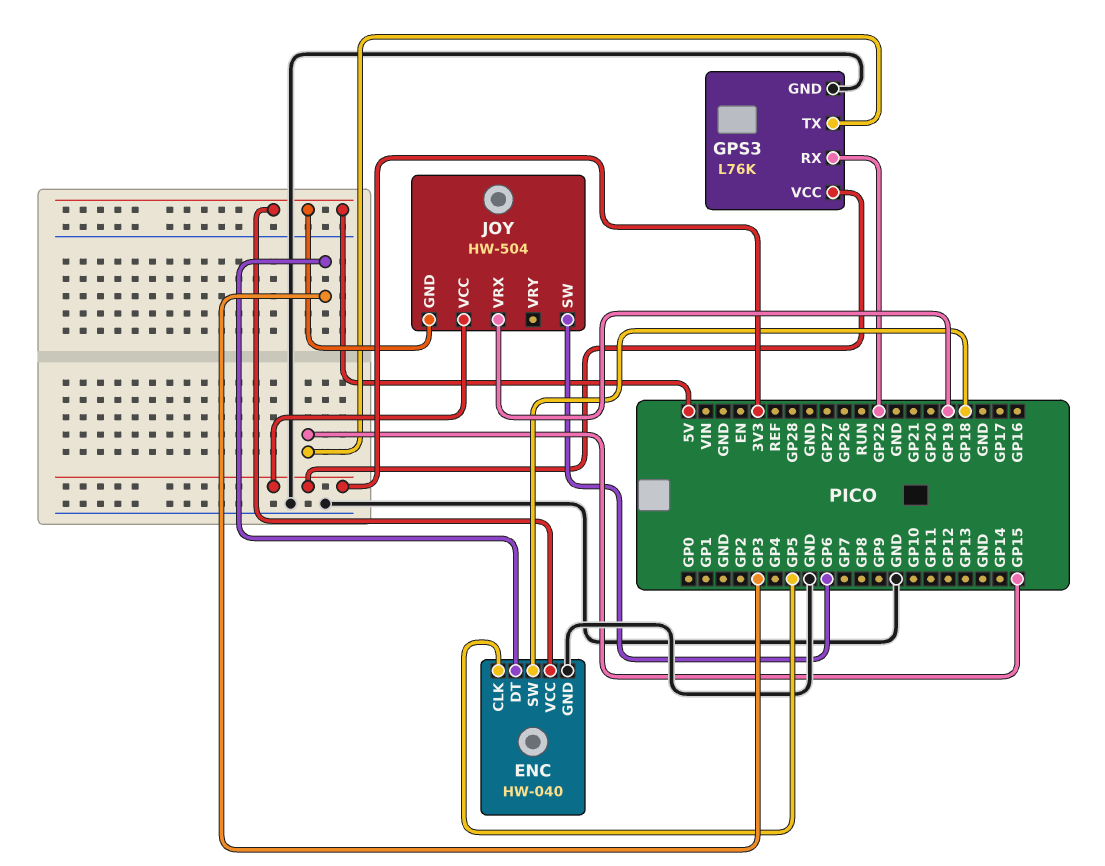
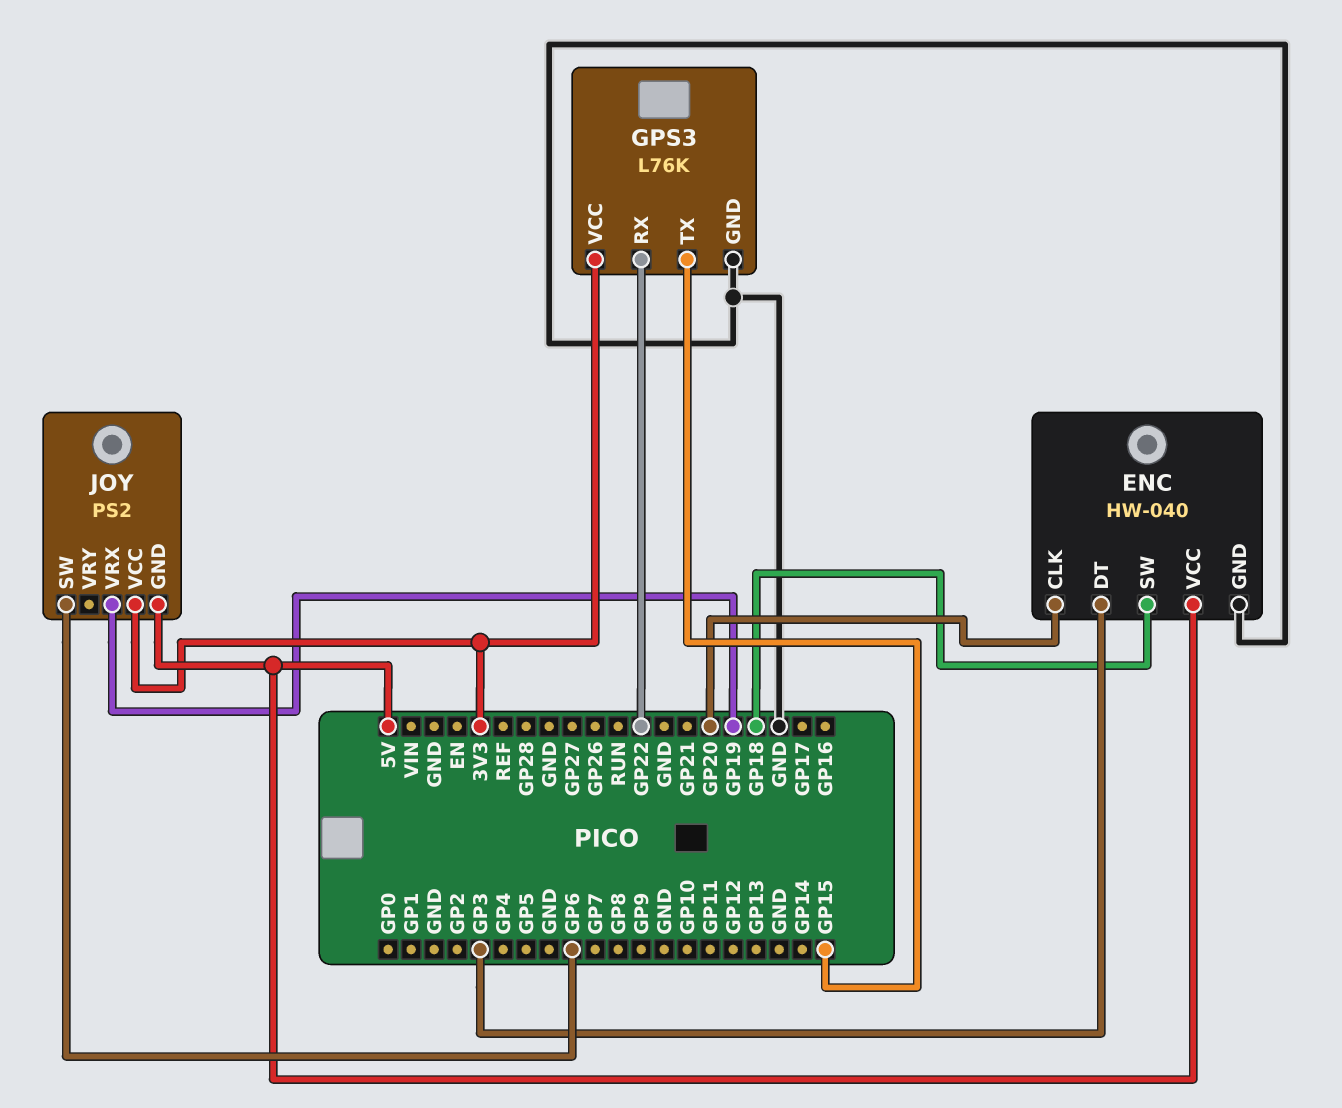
ENC pin CLK: GP5 -> GP20
JOY: HW-504 -> PS2

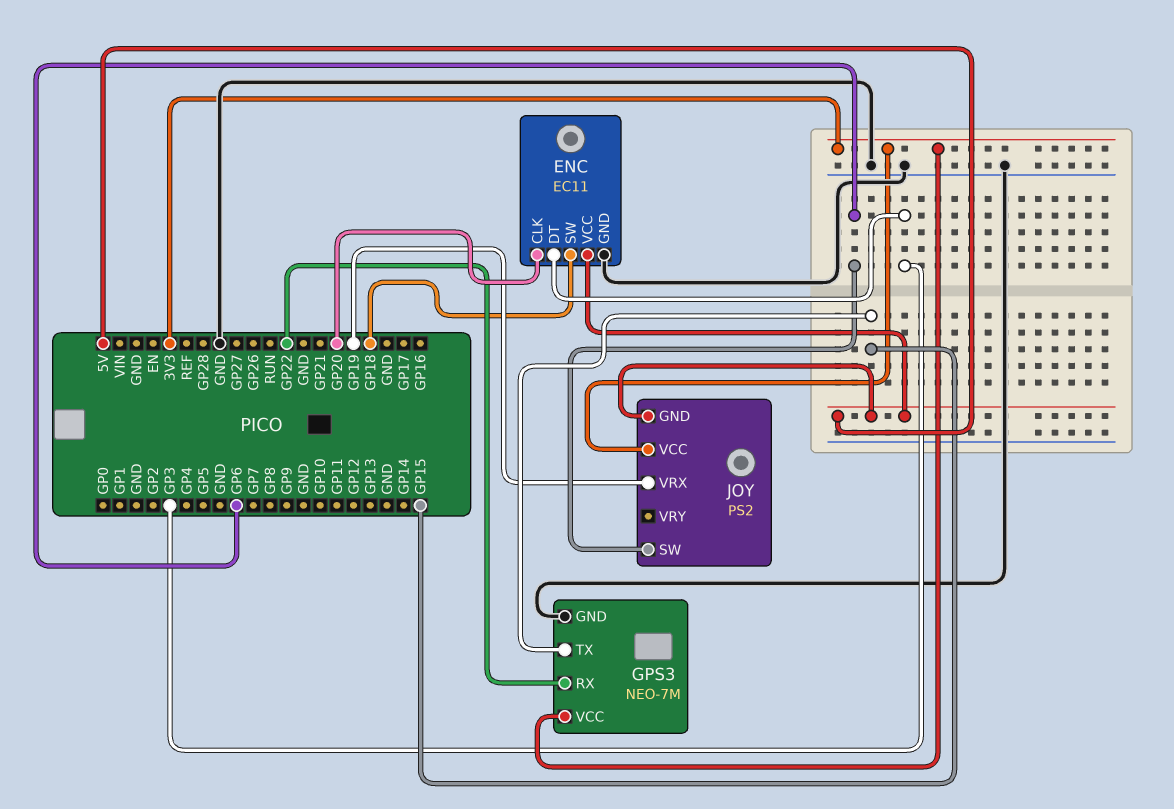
ENC: HW-040 -> EC11
GPS3: L76K -> NEO-7M

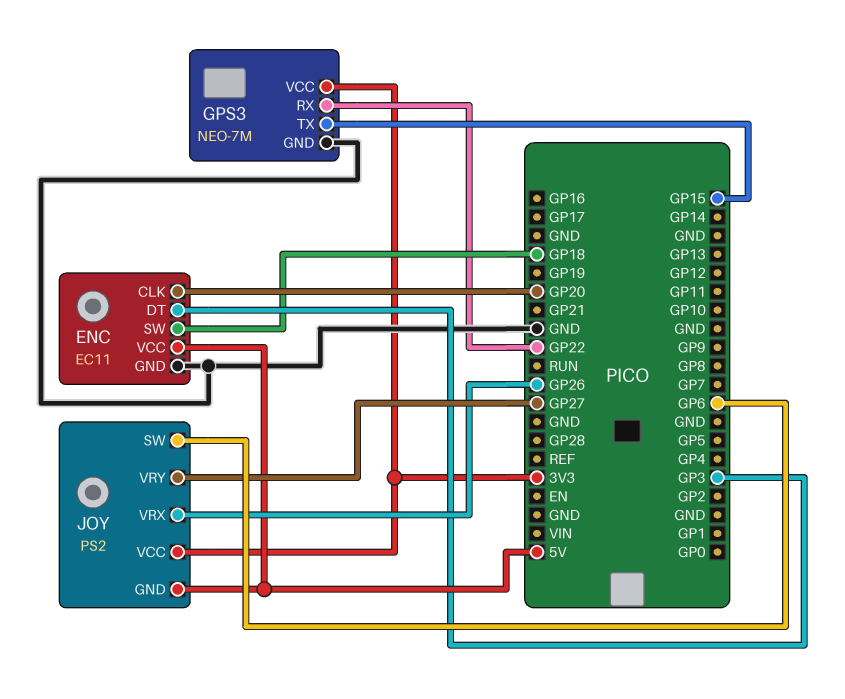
JOY pin VRX: GP19 -> GP26
JOY pin VRY: none -> GP27

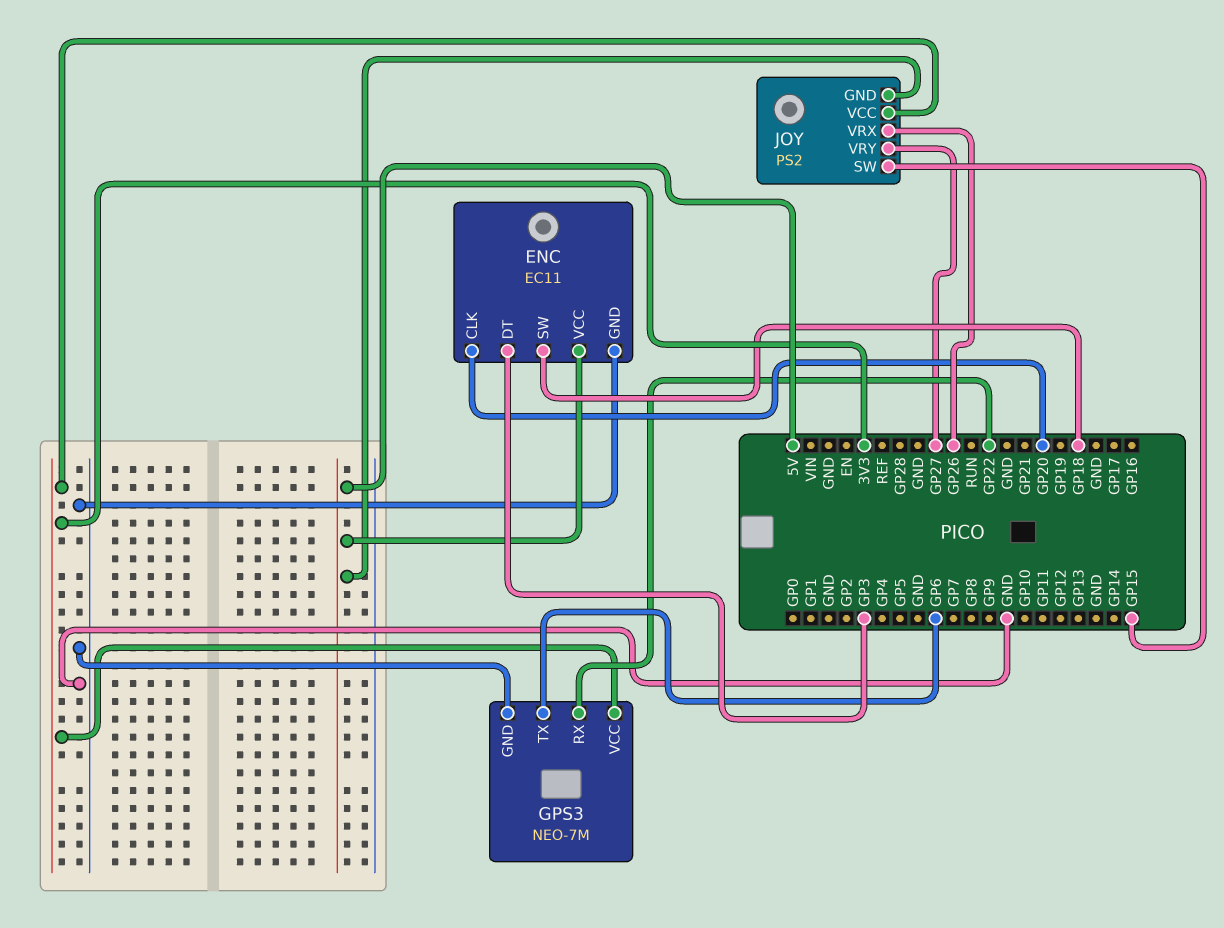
GPS3 pin TX: GP15 -> GP6
JOY pin SW: GP6 -> GP15

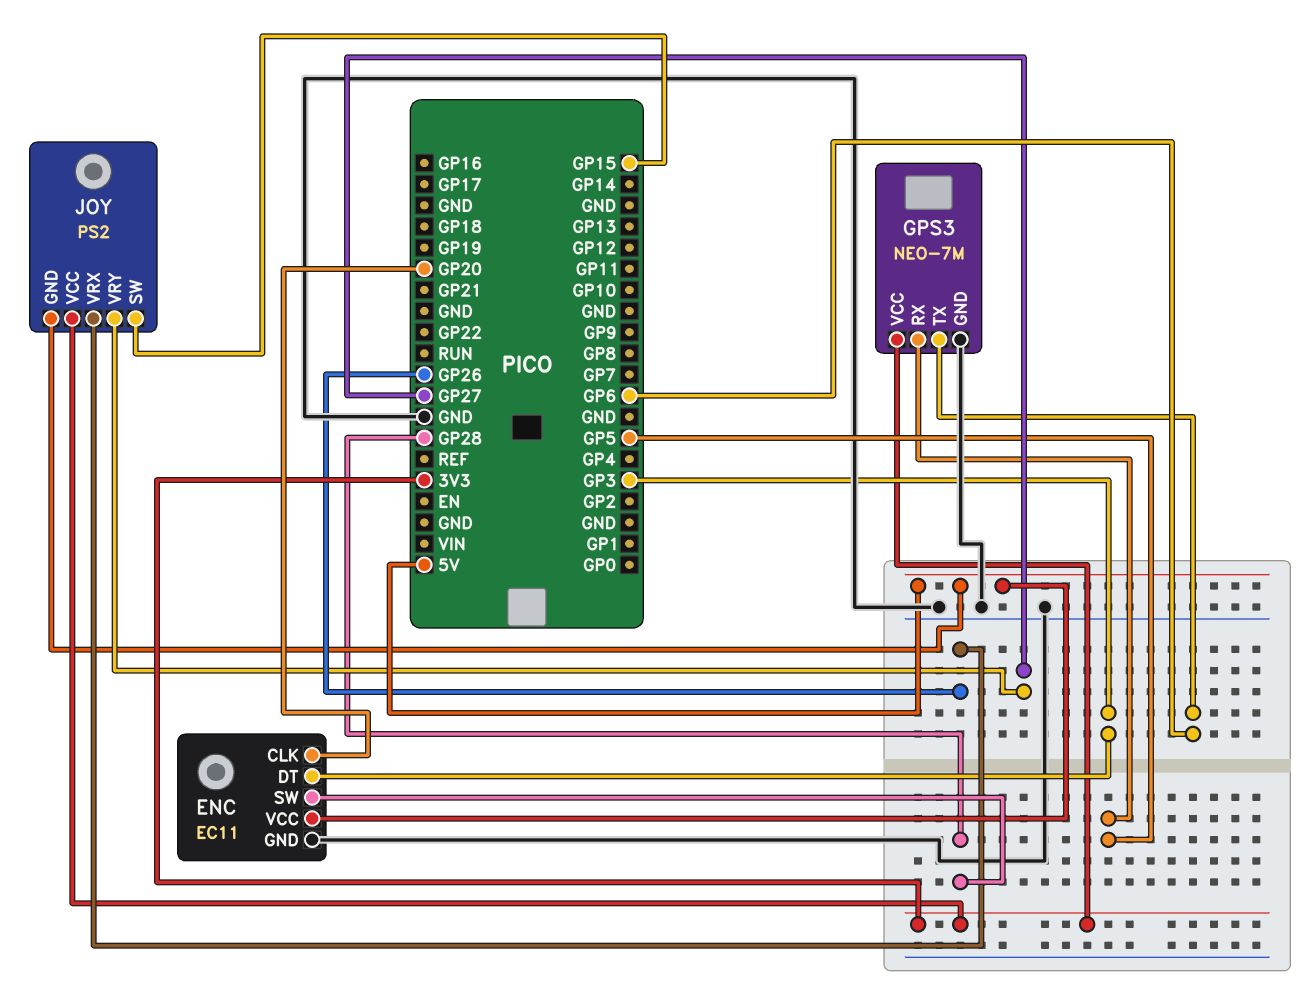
ENC pin SW: GP18 -> GP28
GPS3 pin RX: GP22 -> GP5

